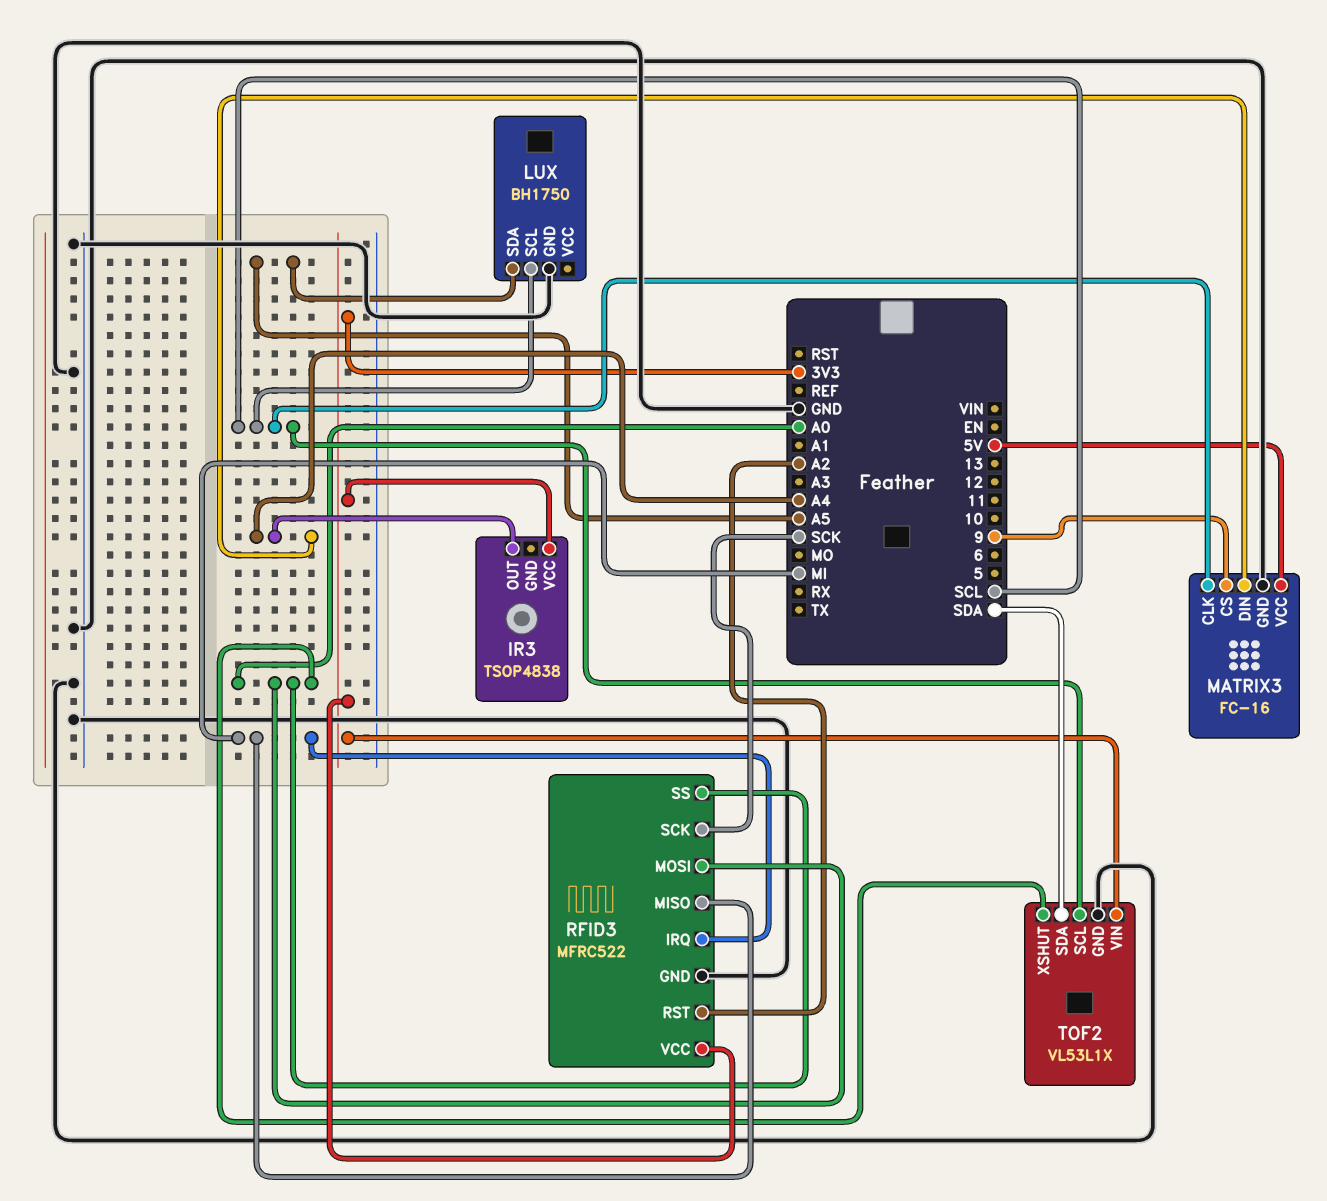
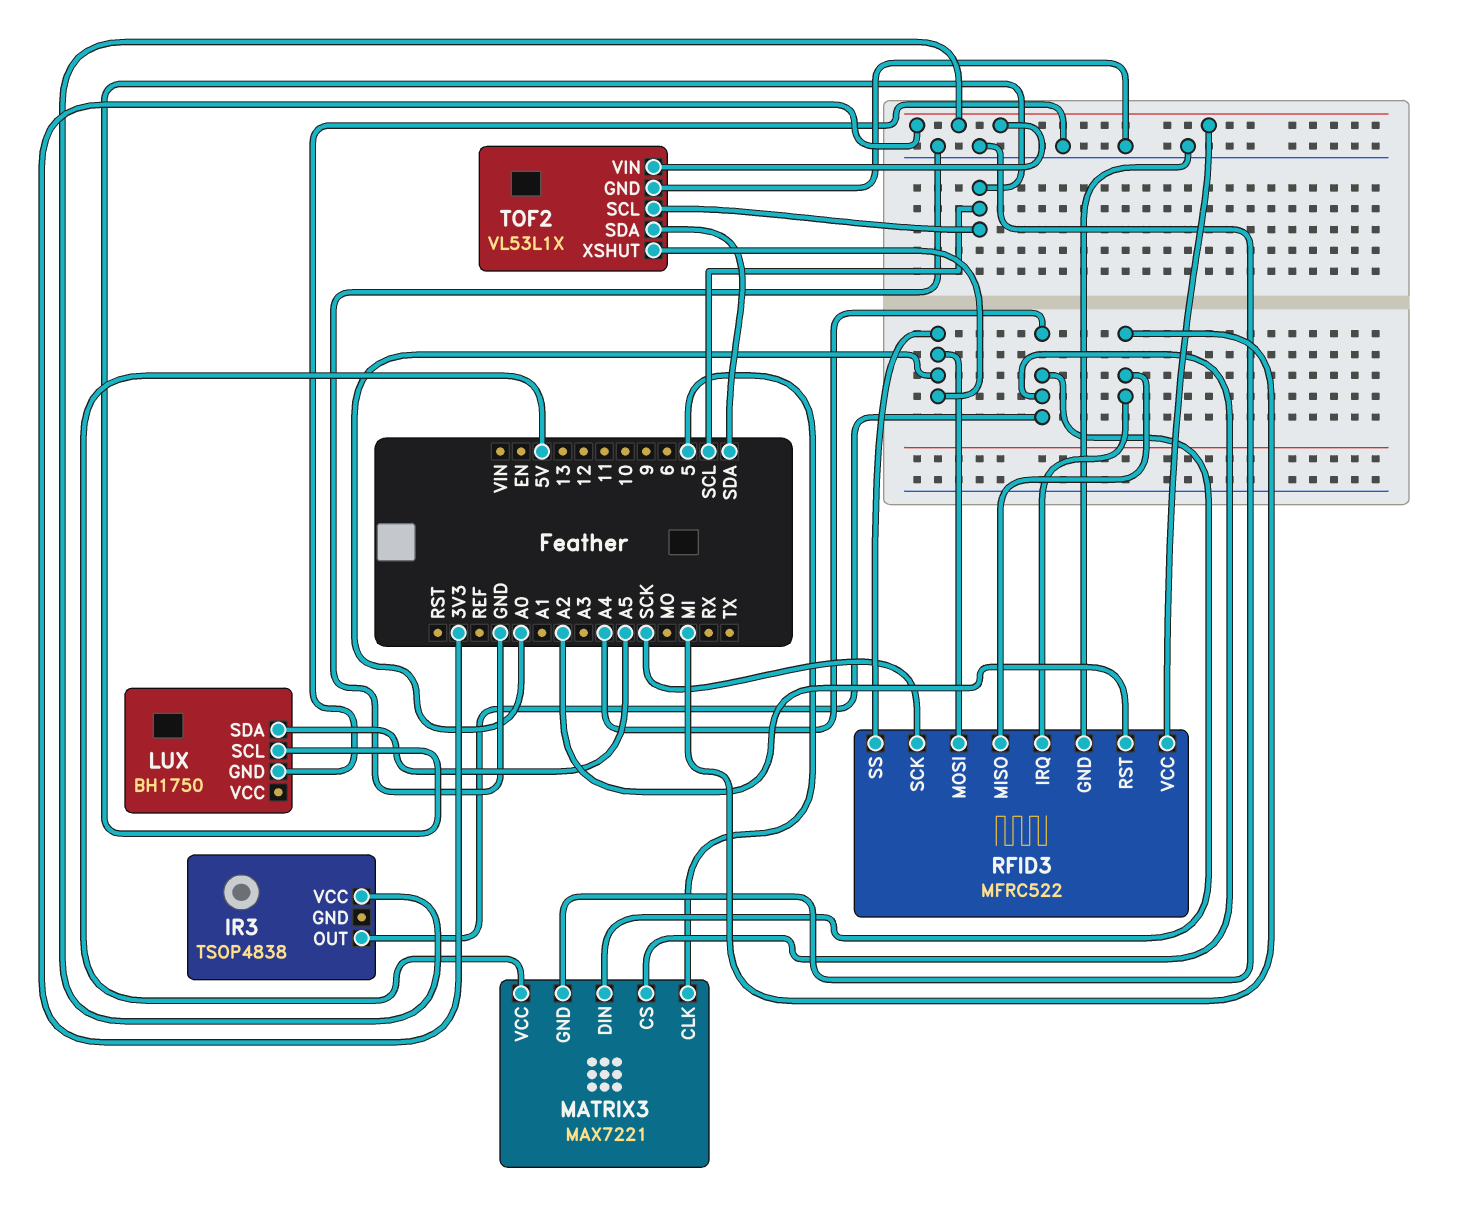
MATRIX3: FC-16 -> MAX7221
MATRIX3 pin CLK: SCL -> 5
MATRIX3 pin CS: 9 -> A4

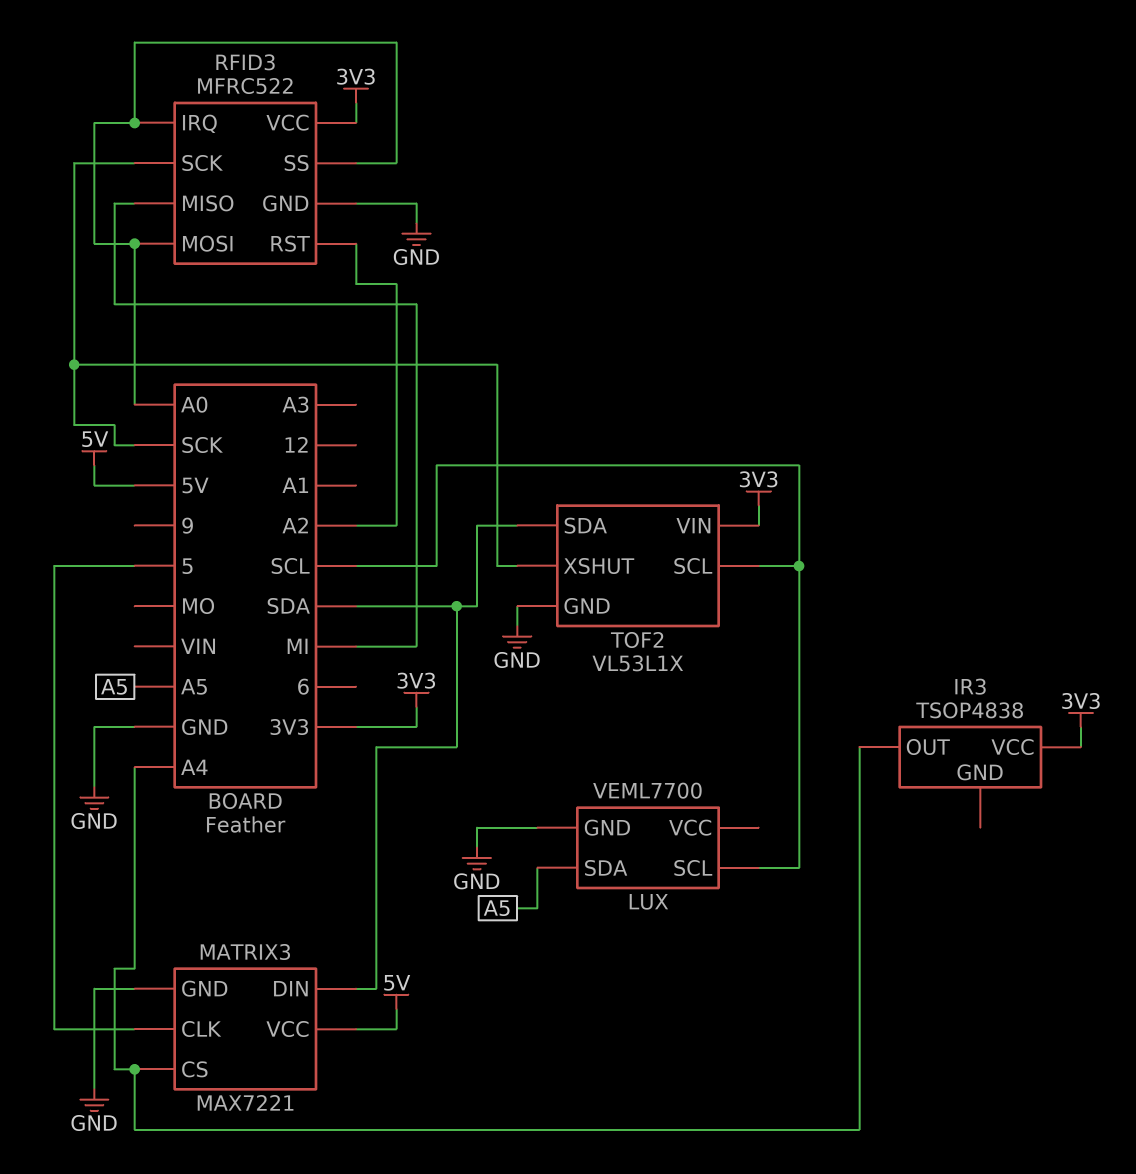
LUX: BH1750 -> VEML7700
MATRIX3 pin DIN: A4 -> SDA
RFID3 pin IRQ: MI -> A0
TOF2 pin XSHUT: A0 -> SCK

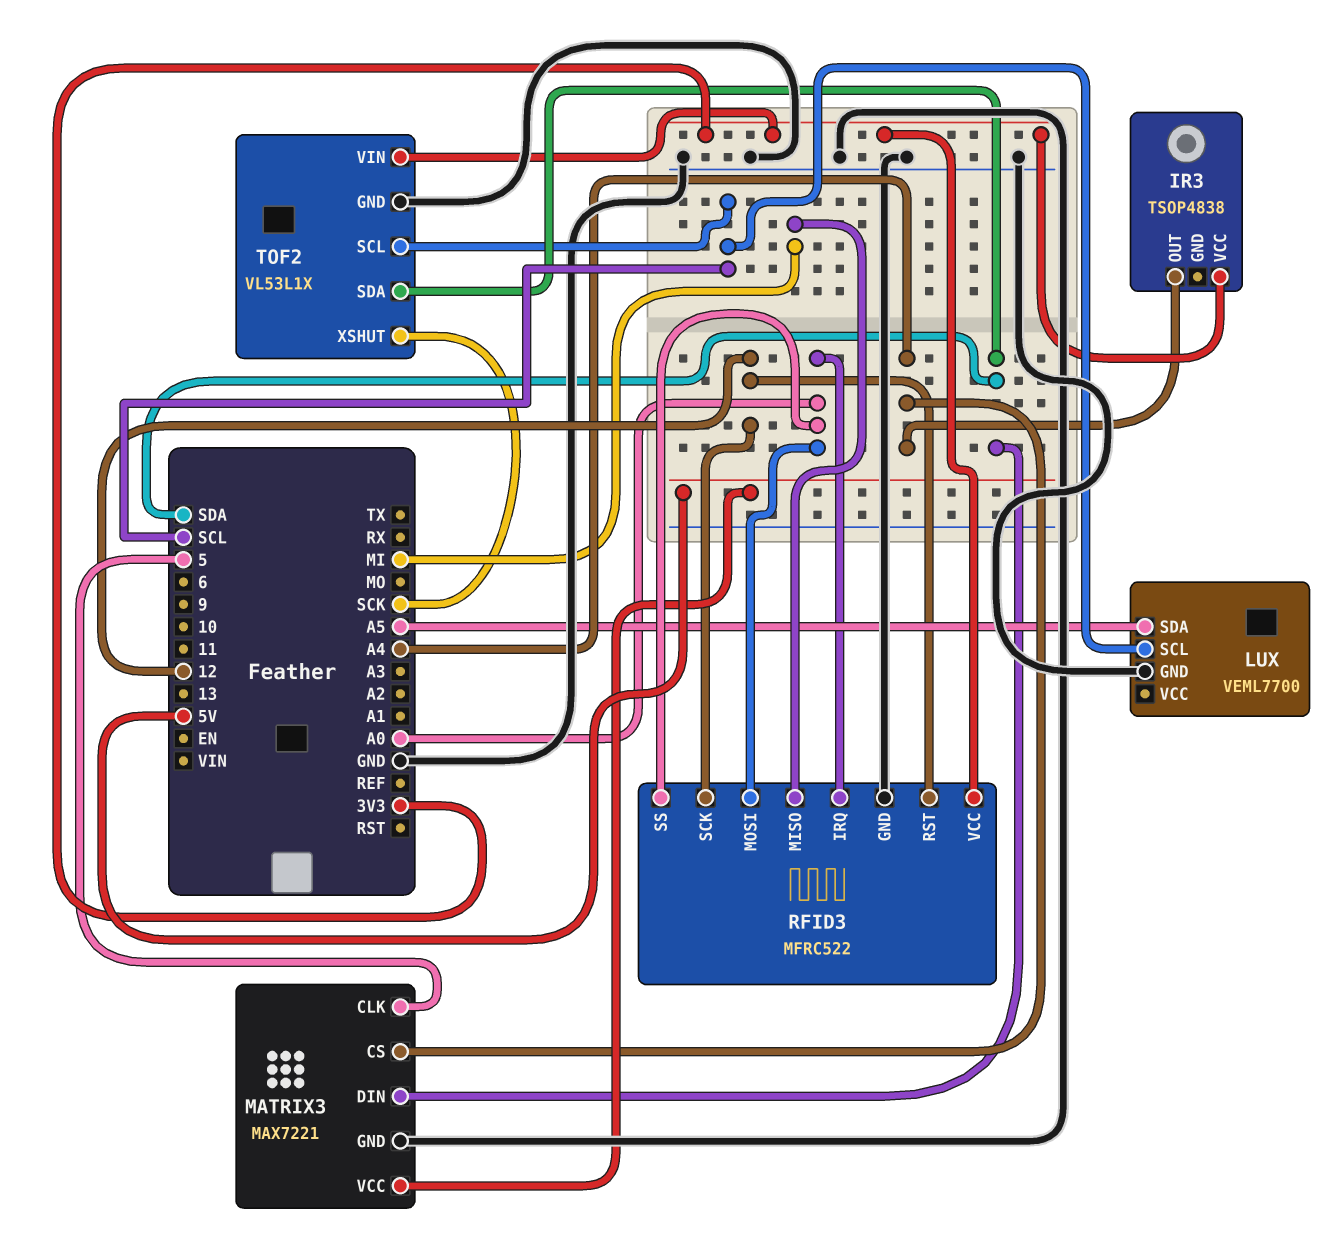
RFID3 pin RST: A2 -> 12
RFID3 pin SCK: SCK -> 12

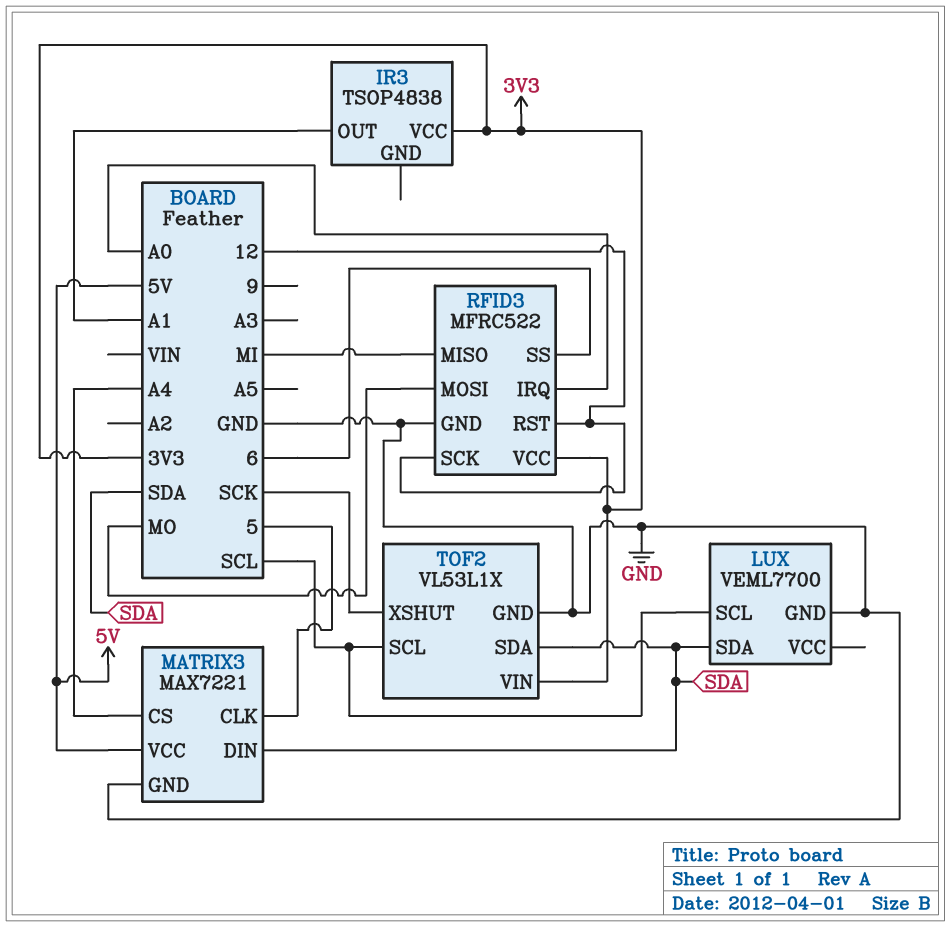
IR3 pin OUT: A4 -> A1
LUX pin SDA: A5 -> SDA
RFID3 pin MOSI: A0 -> MO
RFID3 pin SS: A0 -> 6

